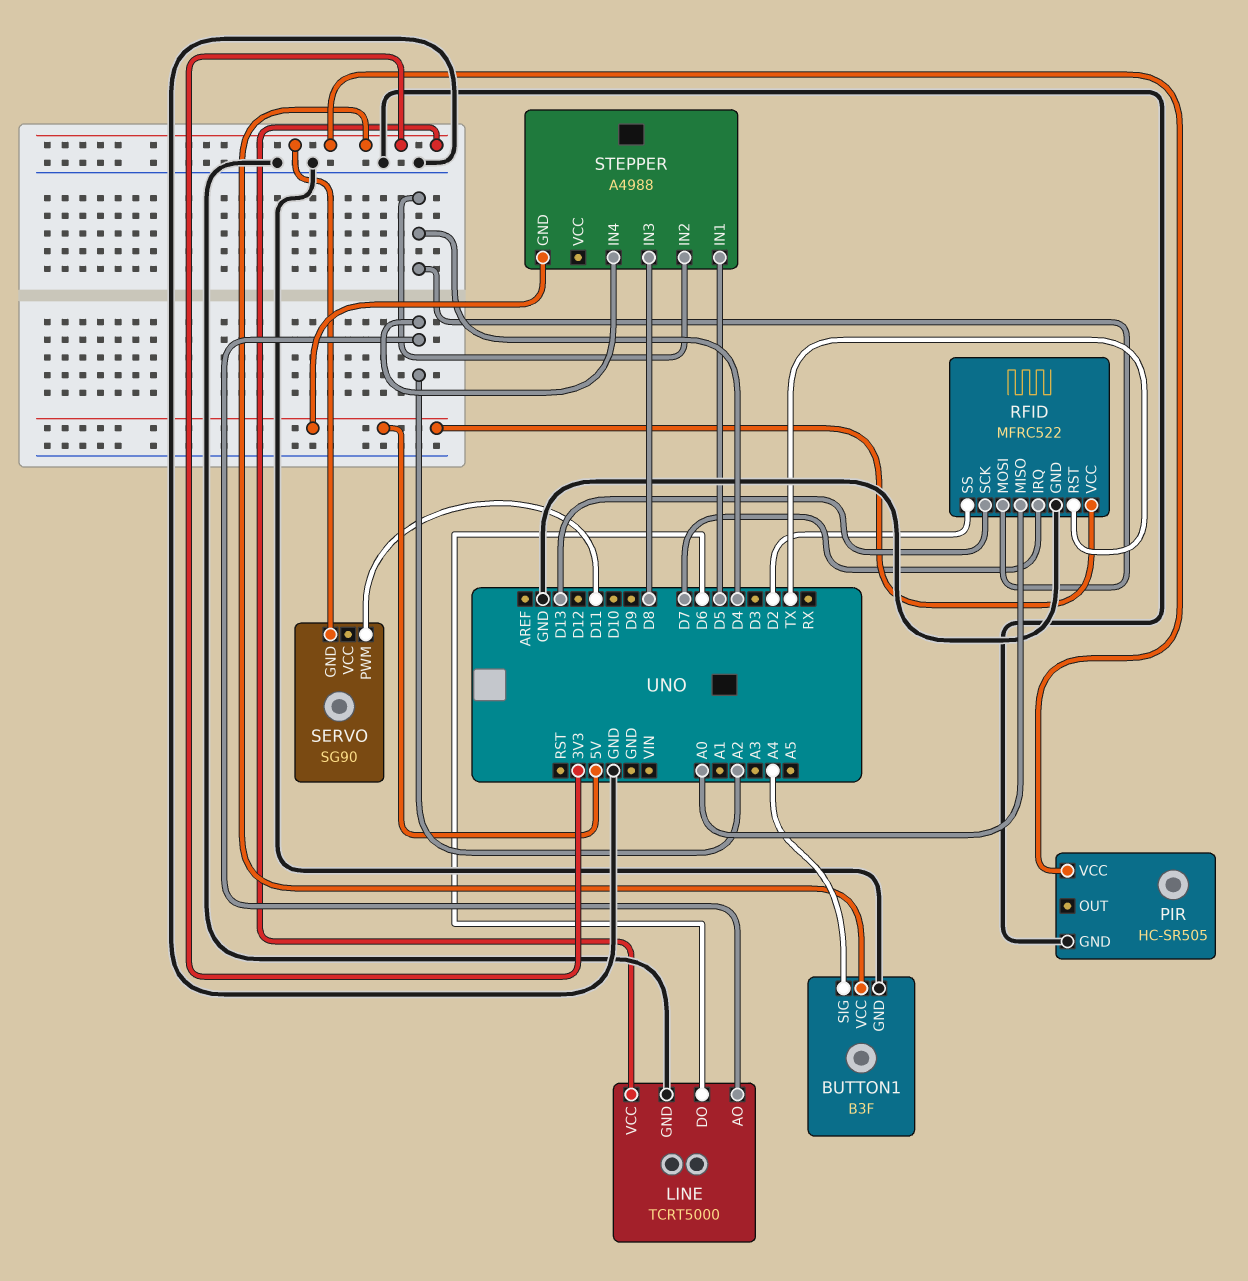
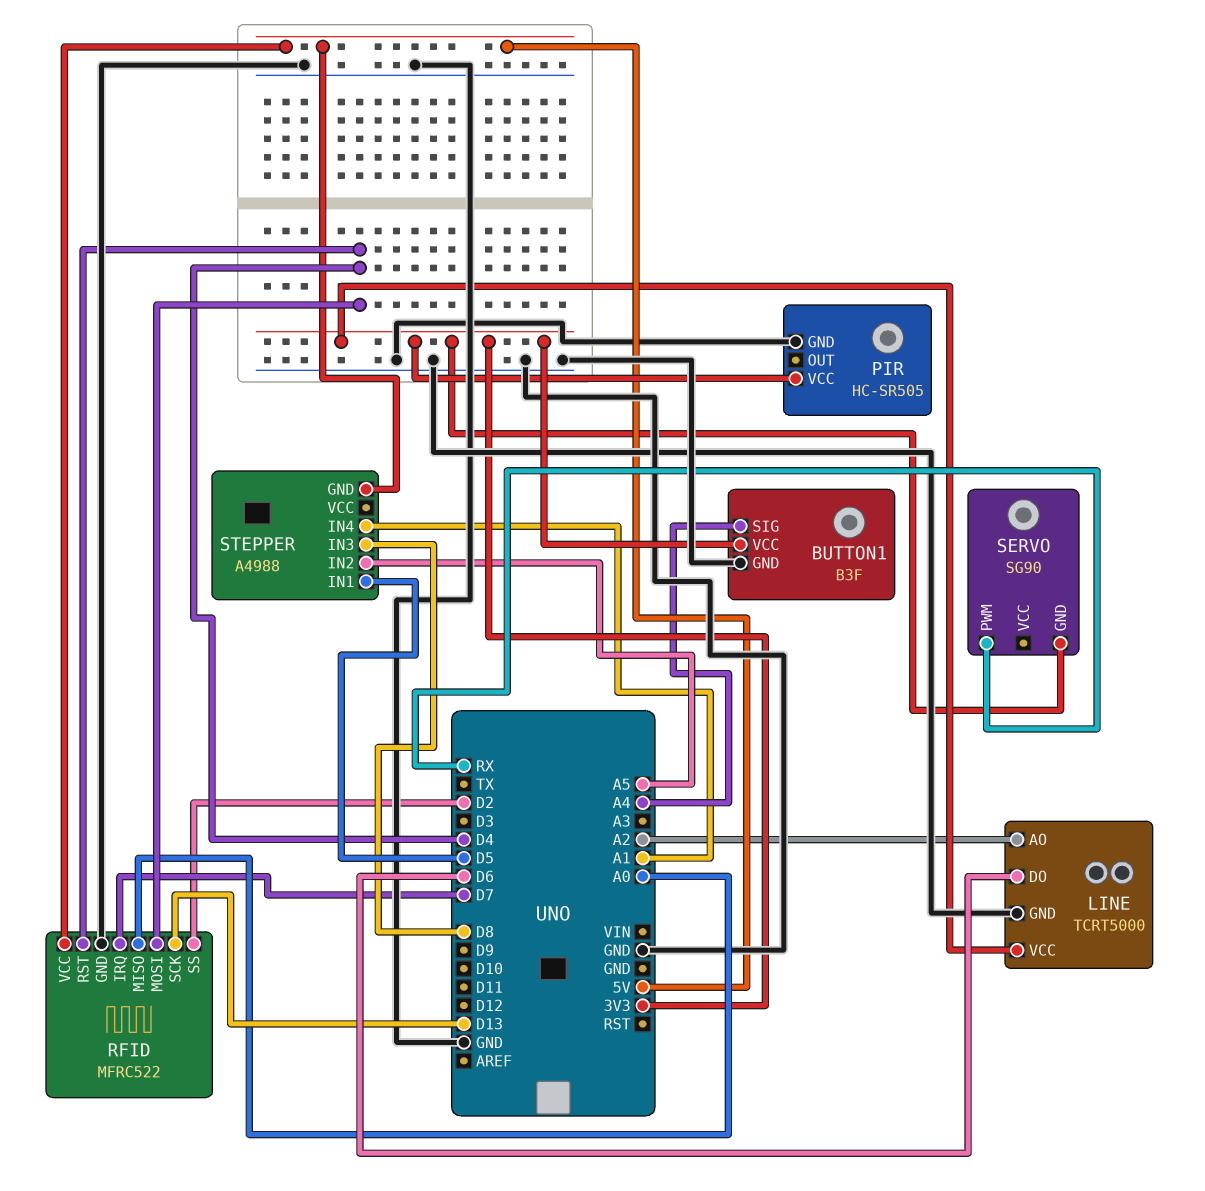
RFID pin RST: TX -> D4
SERVO pin PWM: D11 -> RX
STEPPER pin IN2: D4 -> A5
STEPPER pin IN4: A2 -> A1

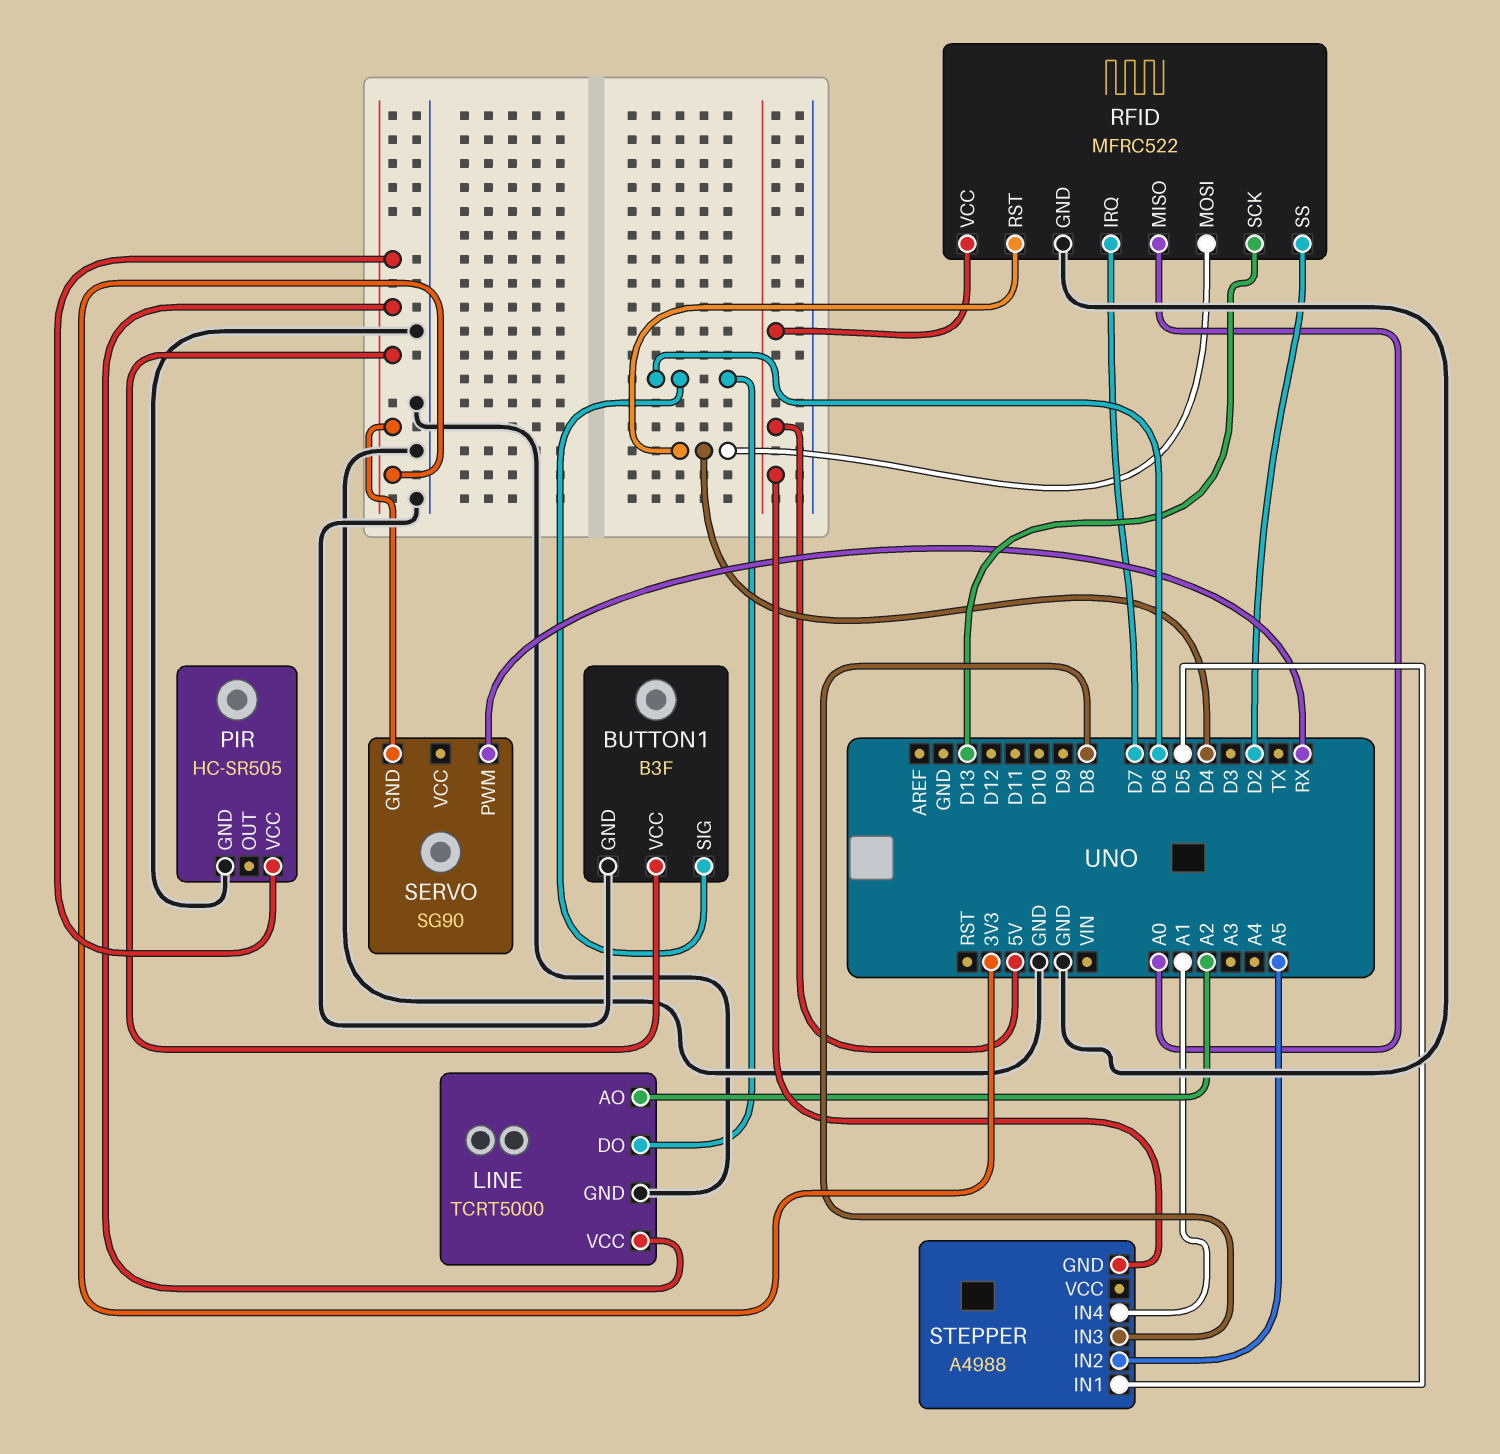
BUTTON1 pin SIG: A4 -> D6

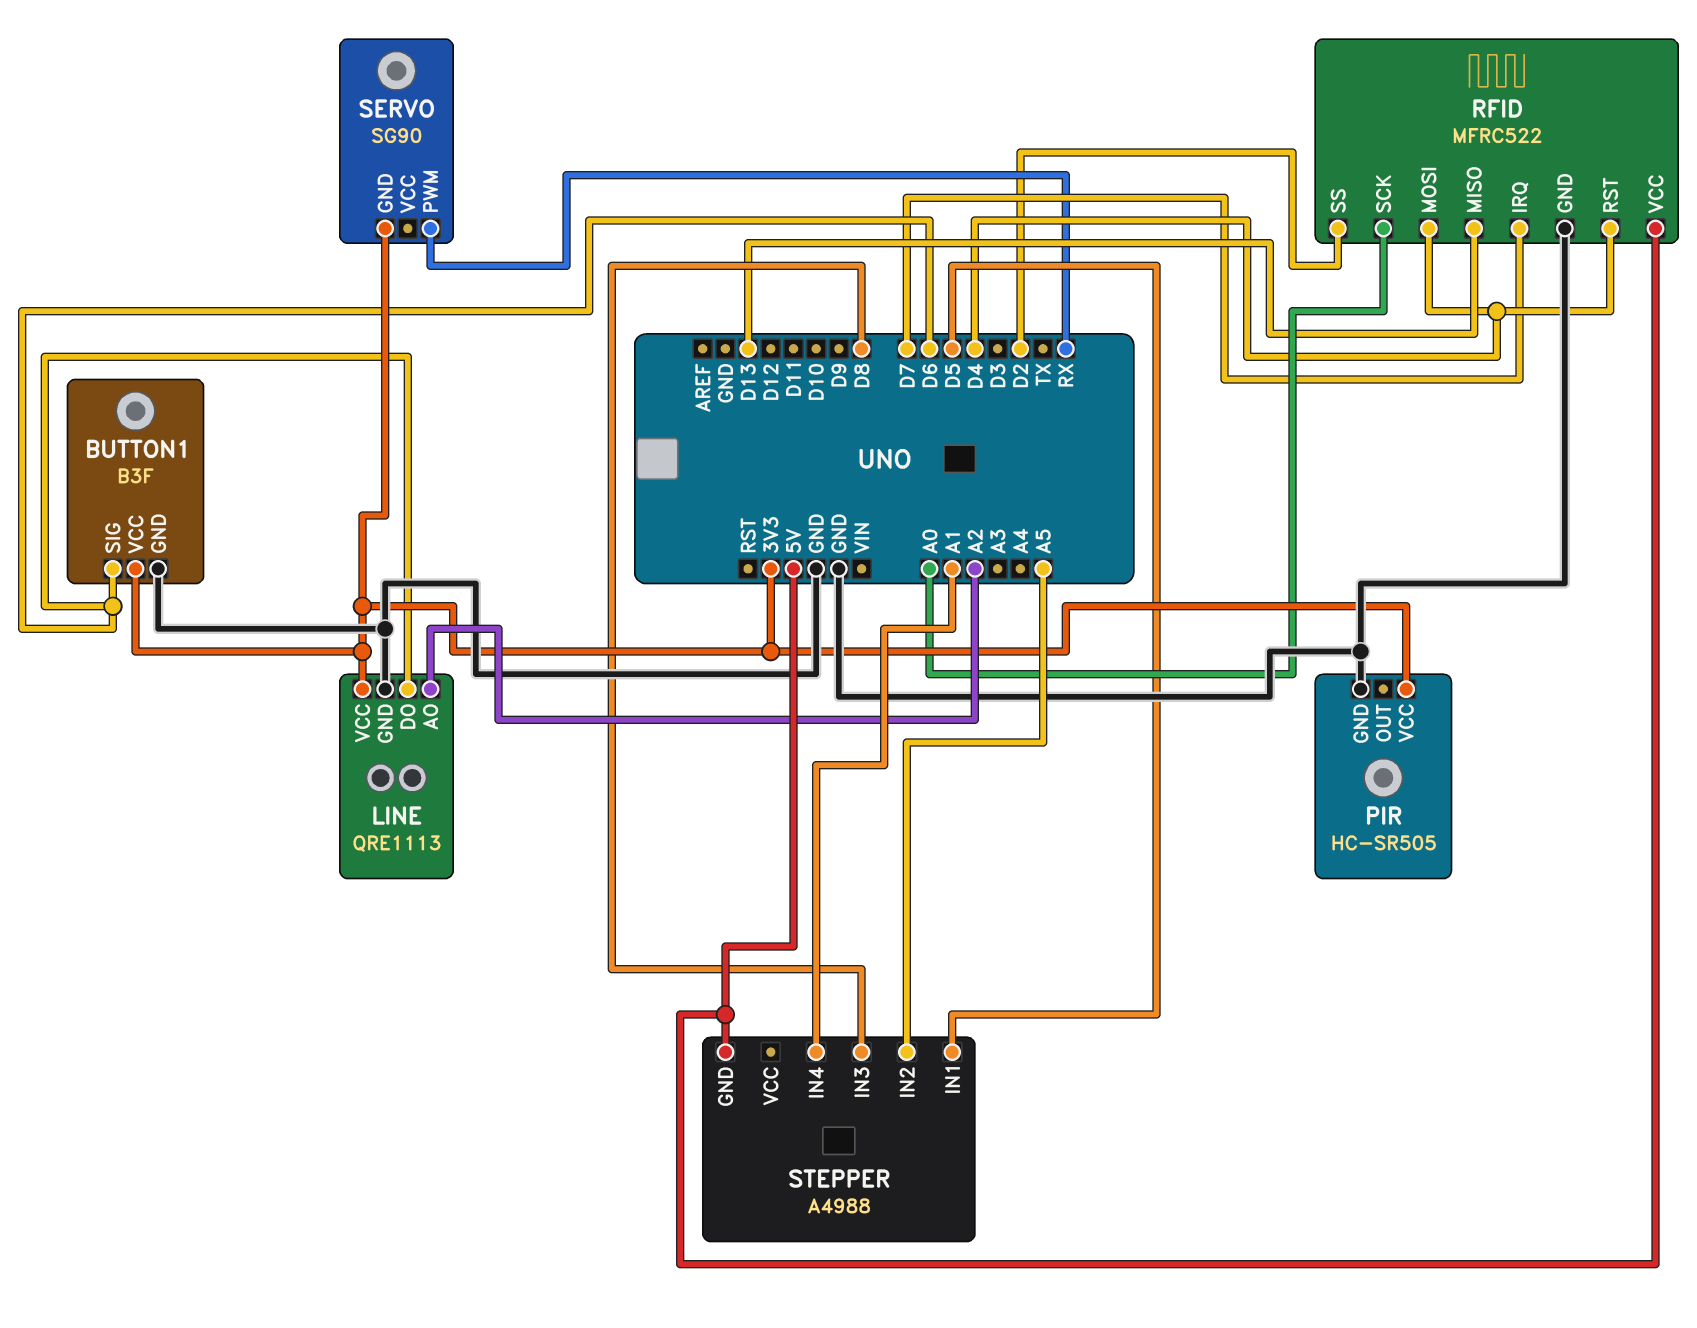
LINE: TCRT5000 -> QRE1113
RFID pin MISO: A0 -> D13
RFID pin SCK: D13 -> A0

